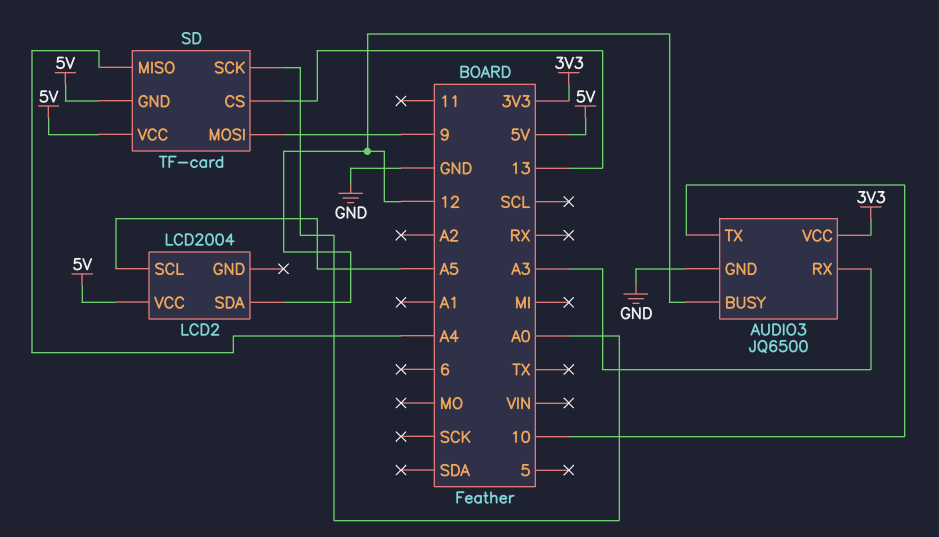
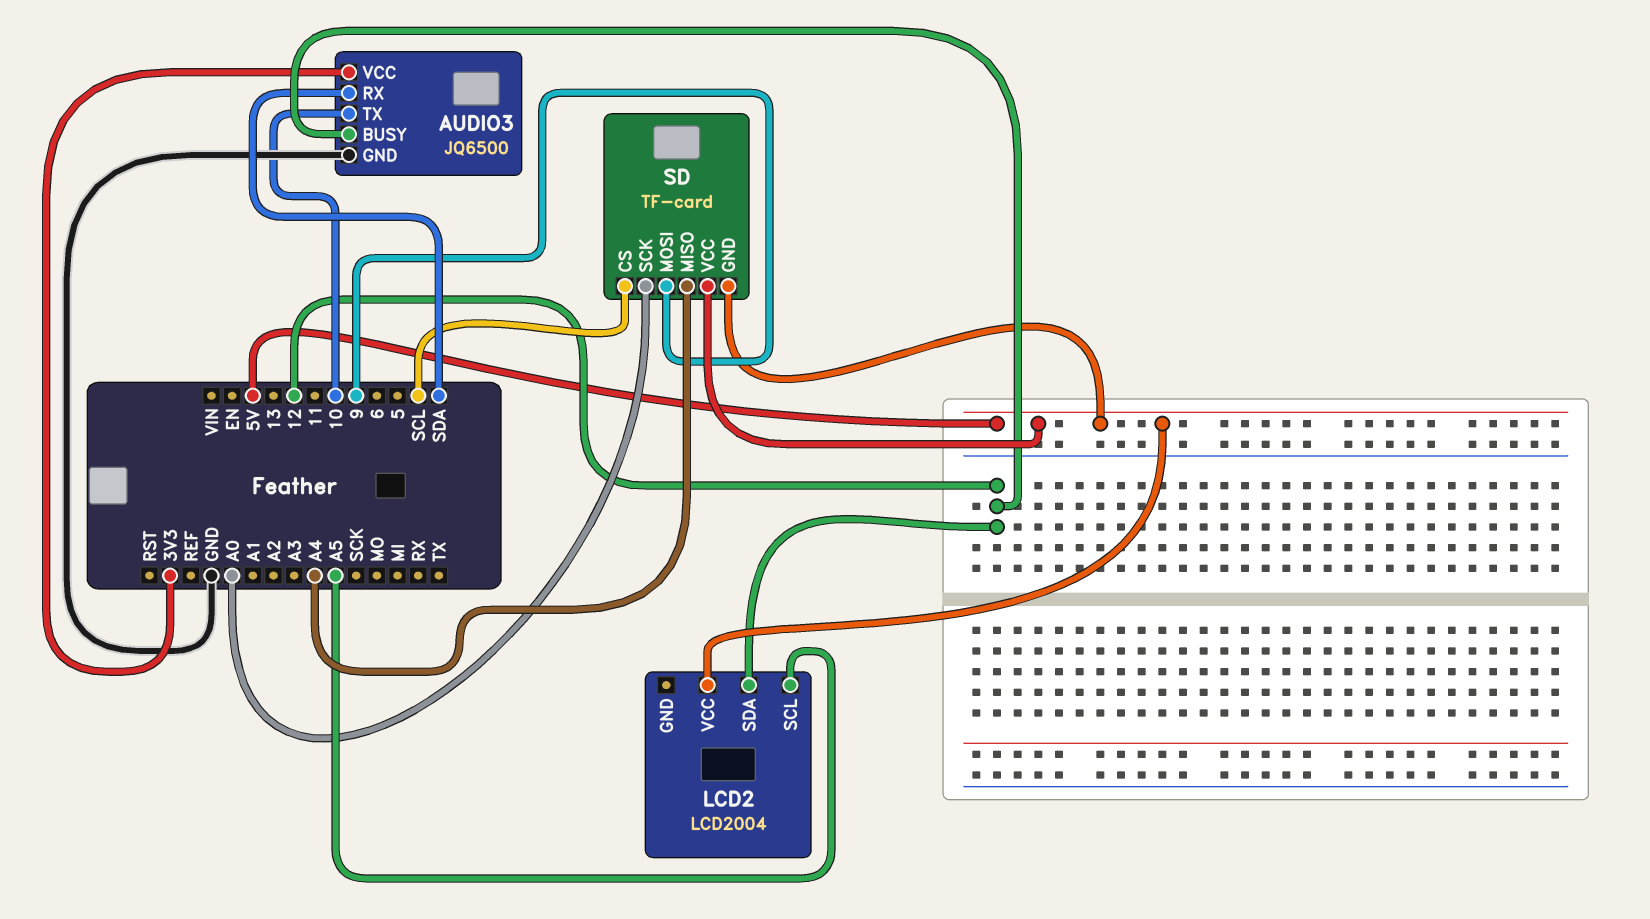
AUDIO3 pin RX: A3 -> SDA
SD pin CS: 13 -> SCL

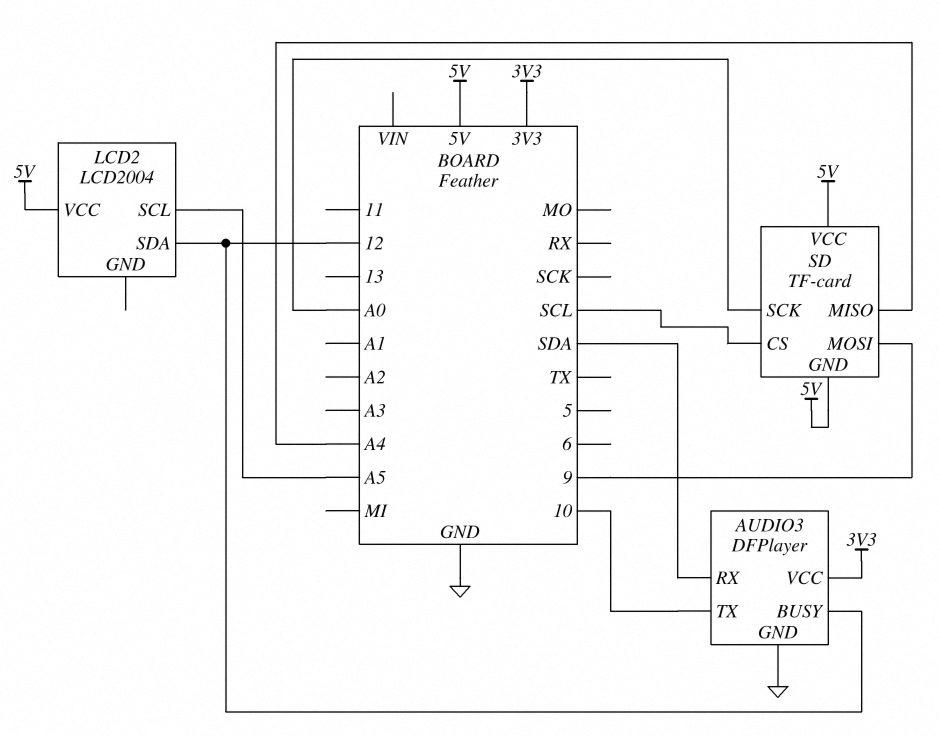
AUDIO3: JQ6500 -> DFPlayer

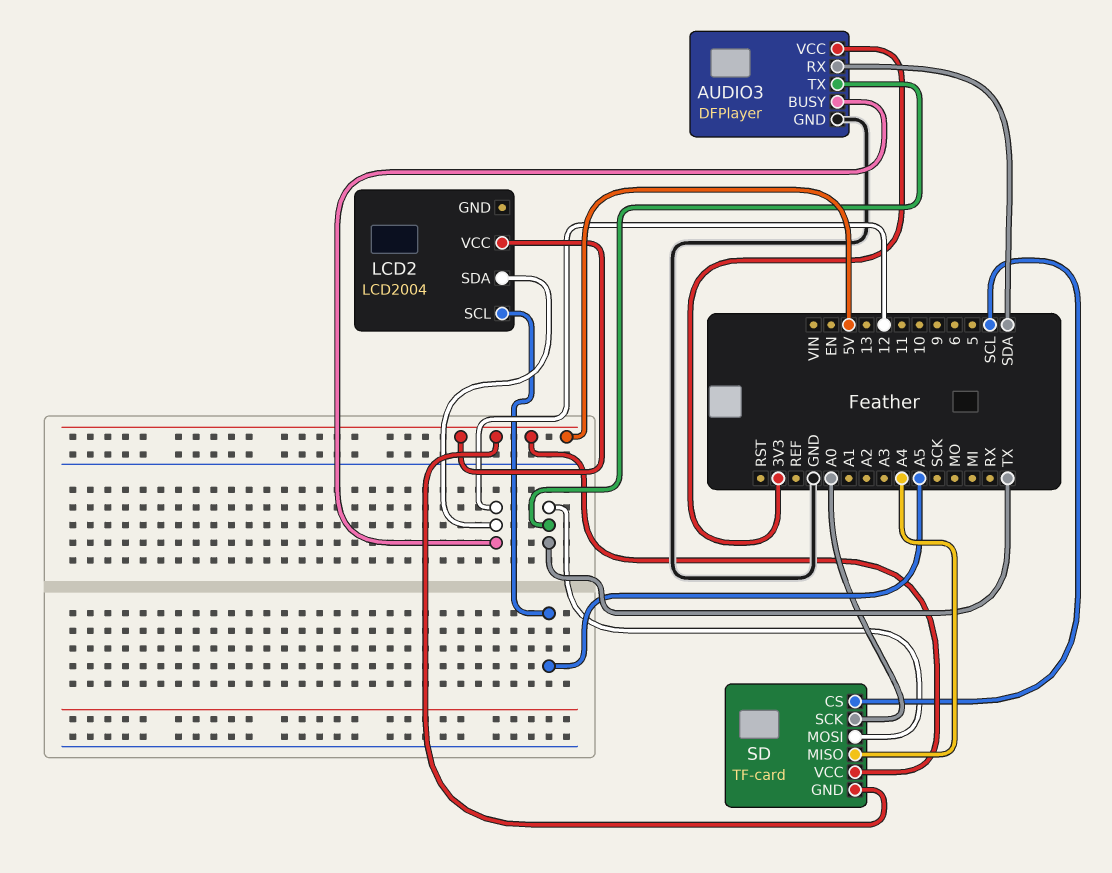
AUDIO3 pin TX: 10 -> TX
SD pin MOSI: 9 -> TX

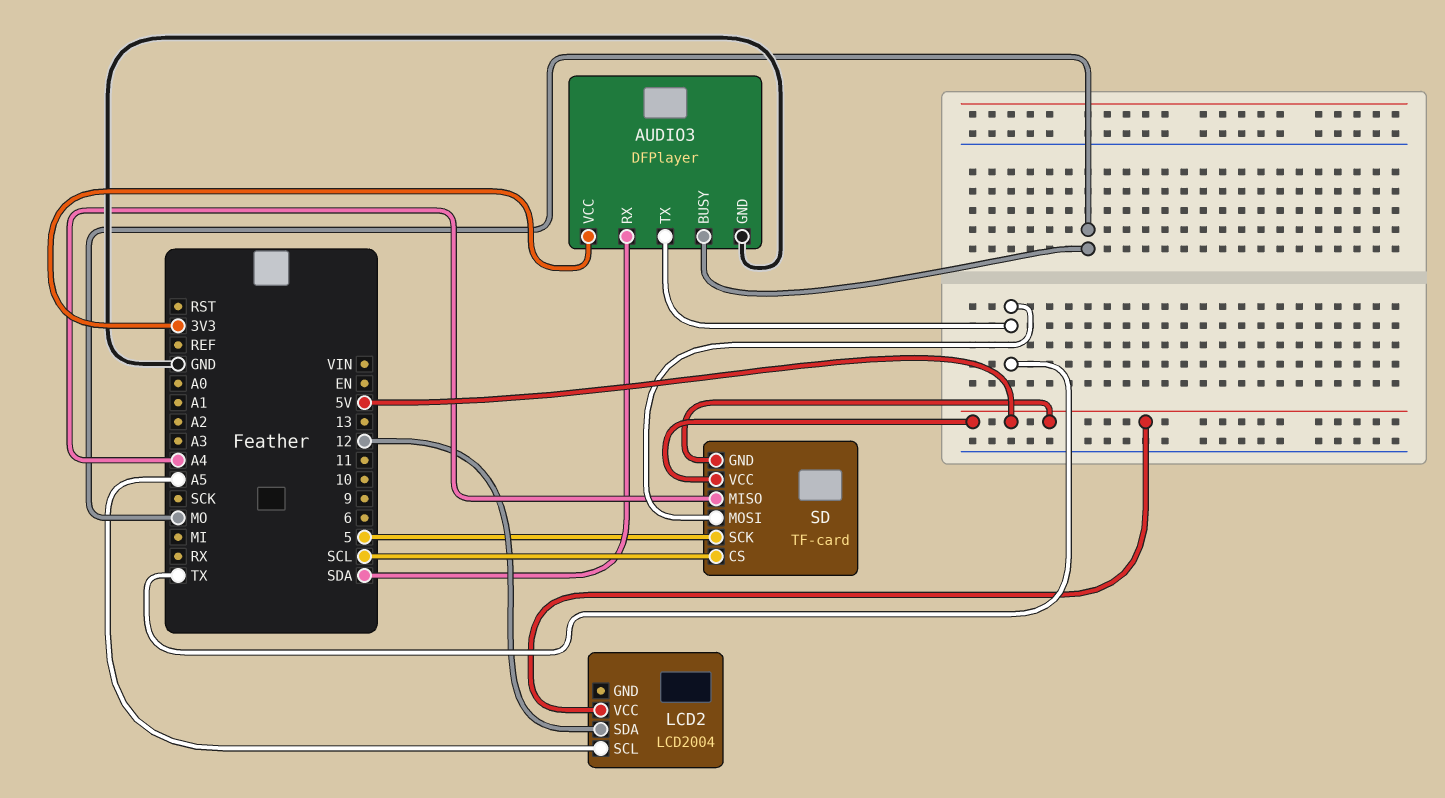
AUDIO3 pin BUSY: 12 -> MO
SD pin SCK: A0 -> 5

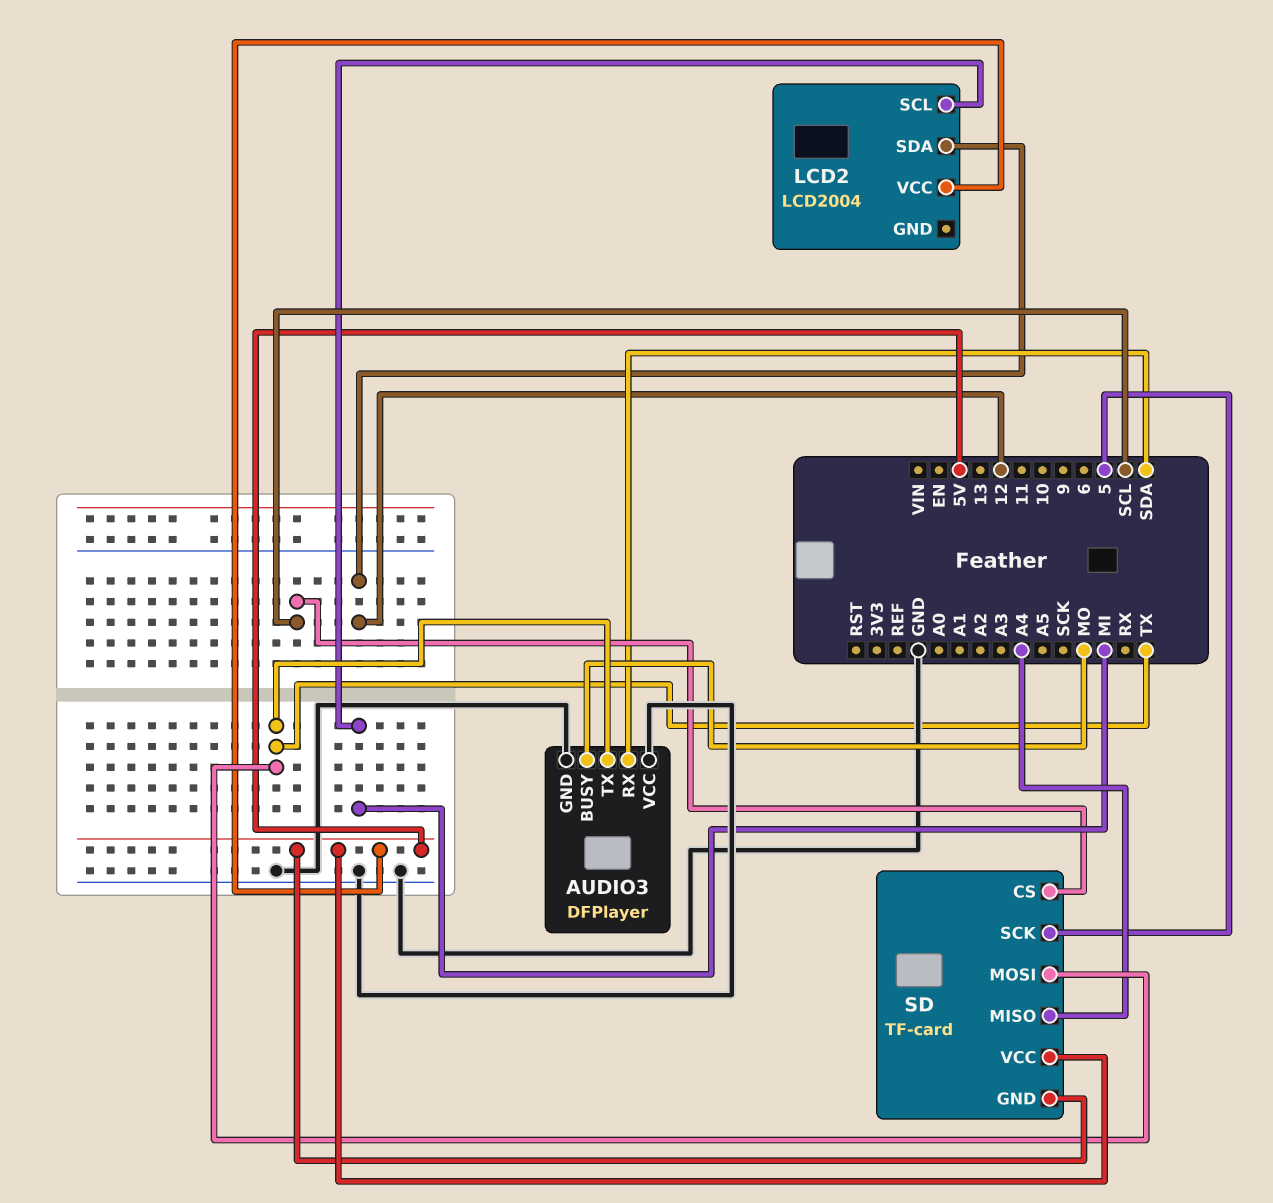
AUDIO3 pin VCC: 3V3 -> GND
LCD2 pin SCL: A5 -> MI

